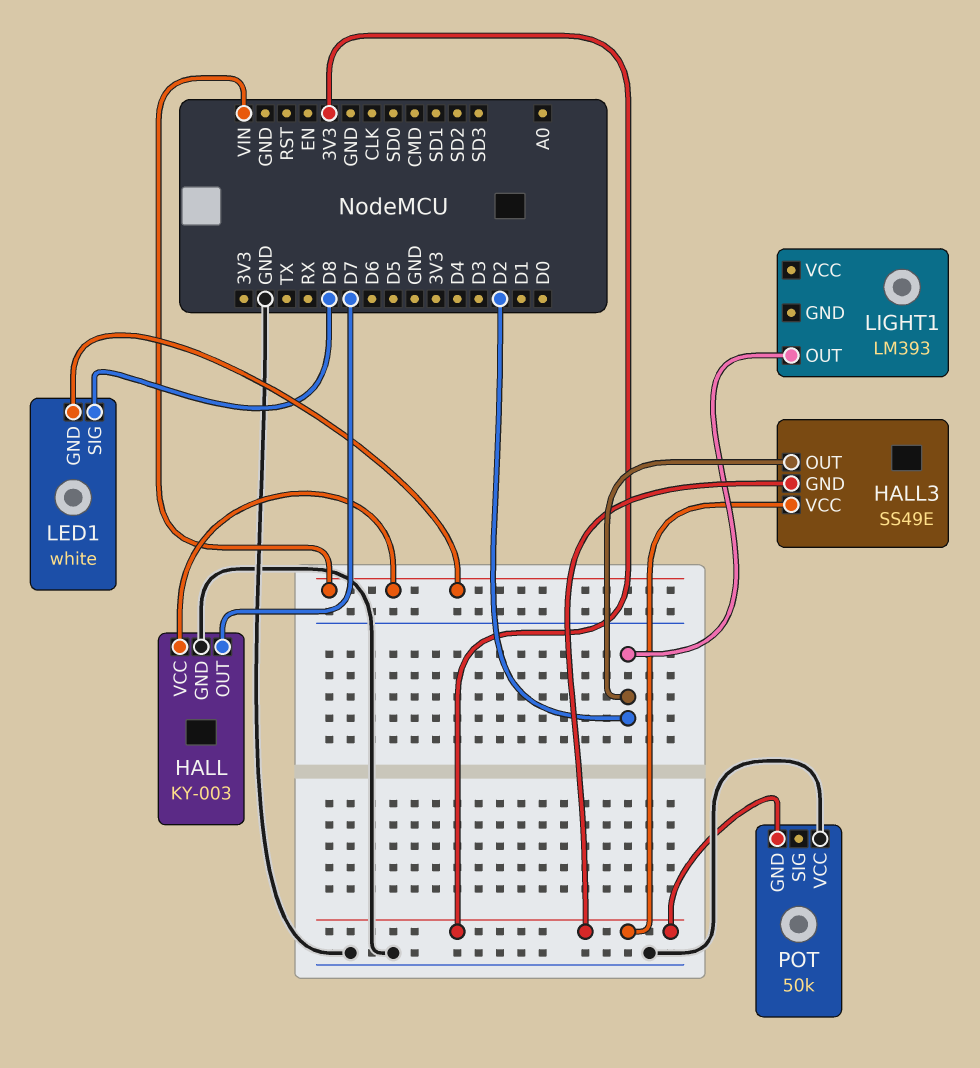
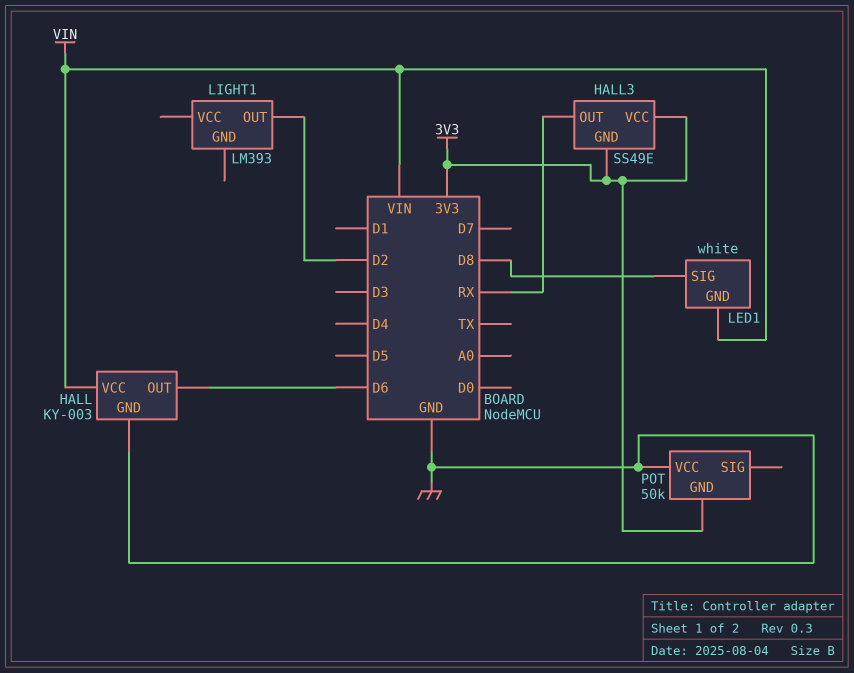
HALL pin OUT: D7 -> D6
HALL3 pin OUT: D2 -> RX

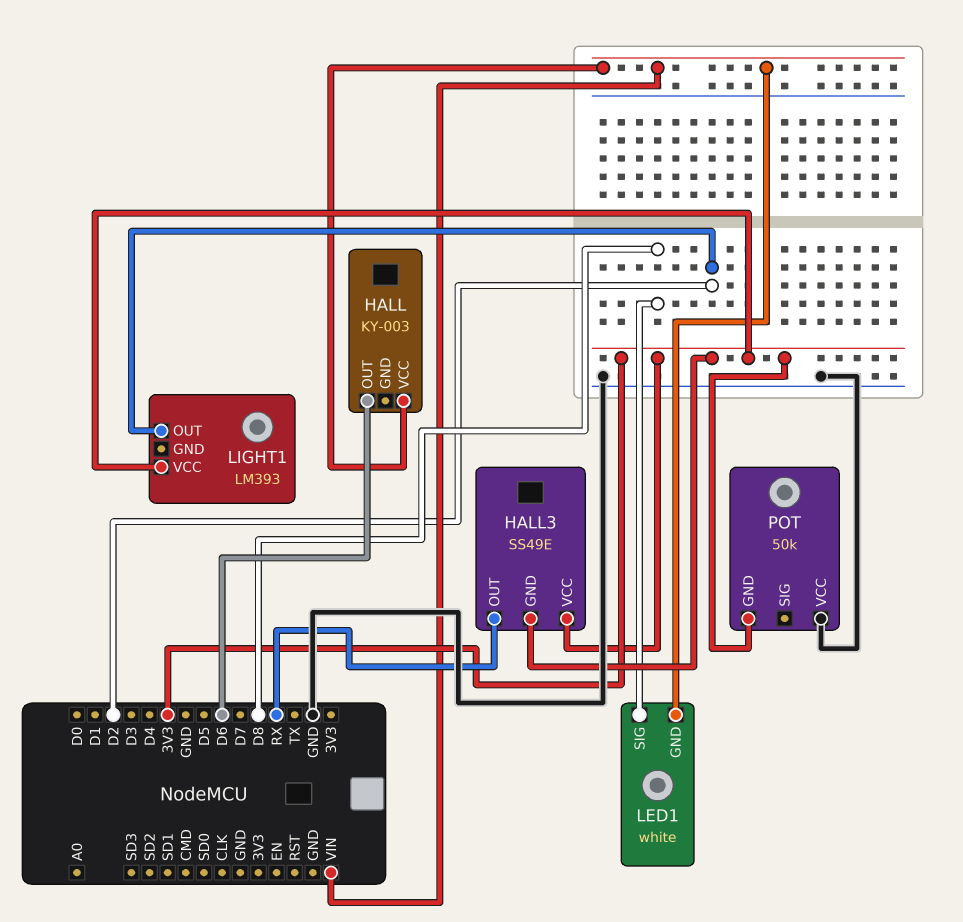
HALL pin GND: GND -> none
LIGHT1 pin VCC: none -> 3V3

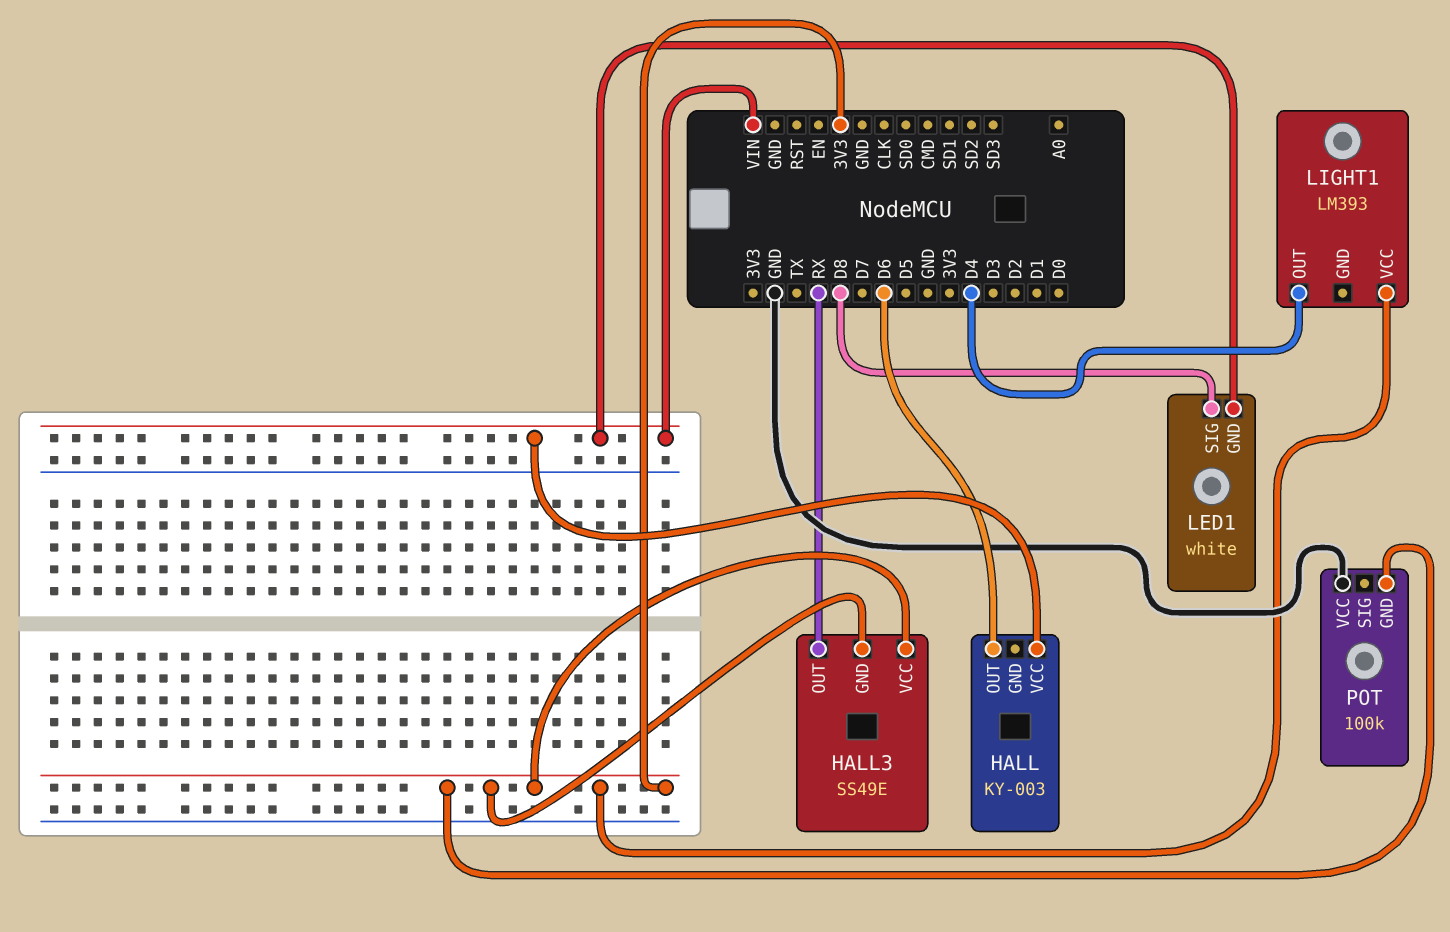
LIGHT1 pin OUT: D2 -> D4
POT: 50k -> 100k

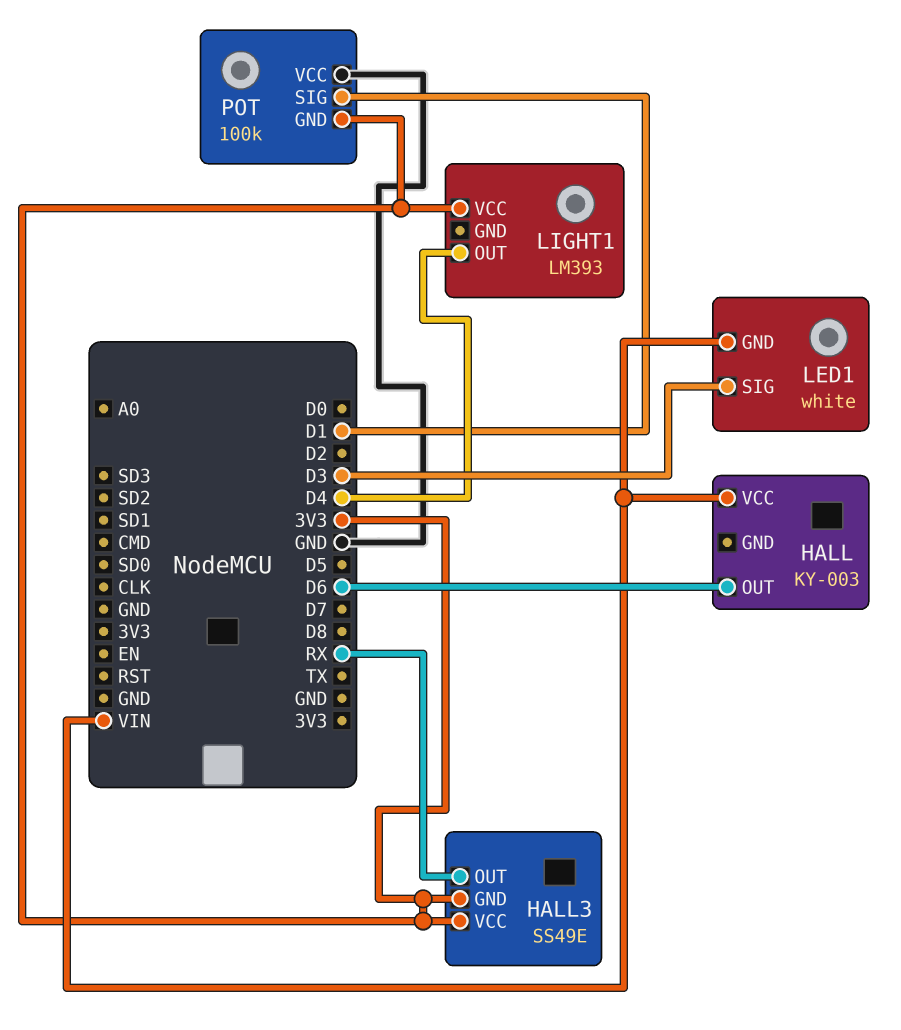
LED1 pin SIG: D8 -> D3
POT pin SIG: none -> D1

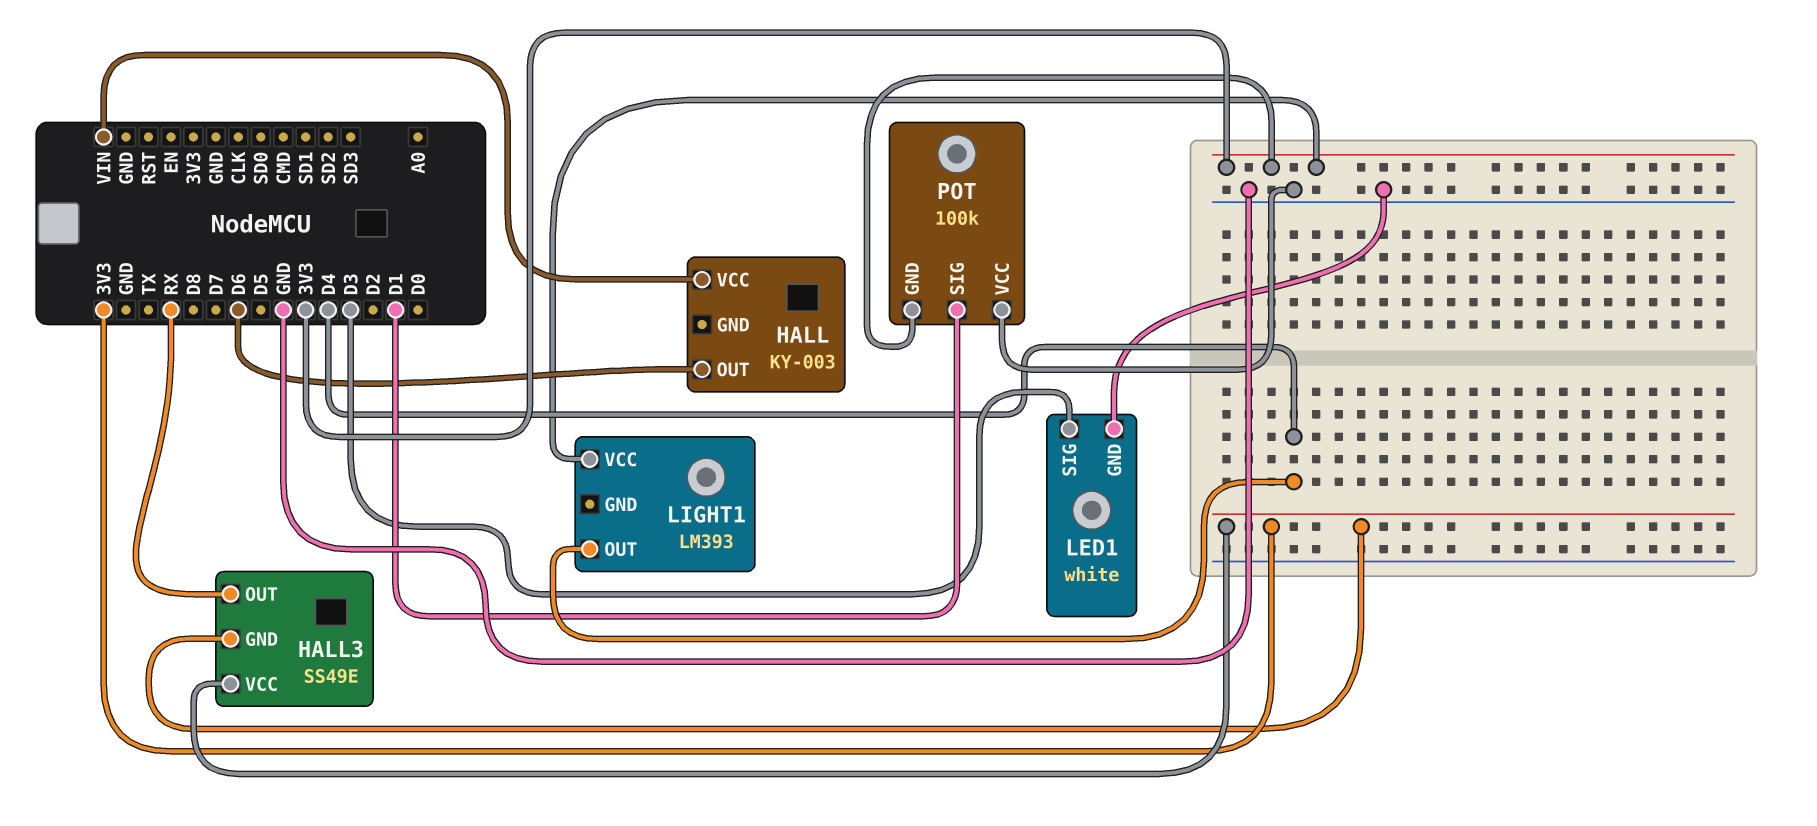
LED1 pin GND: VIN -> GND

